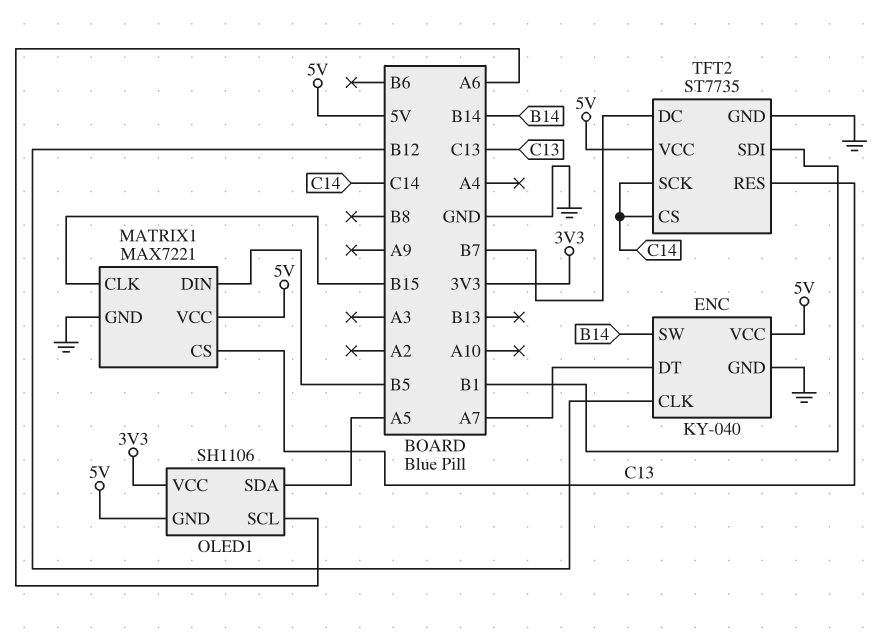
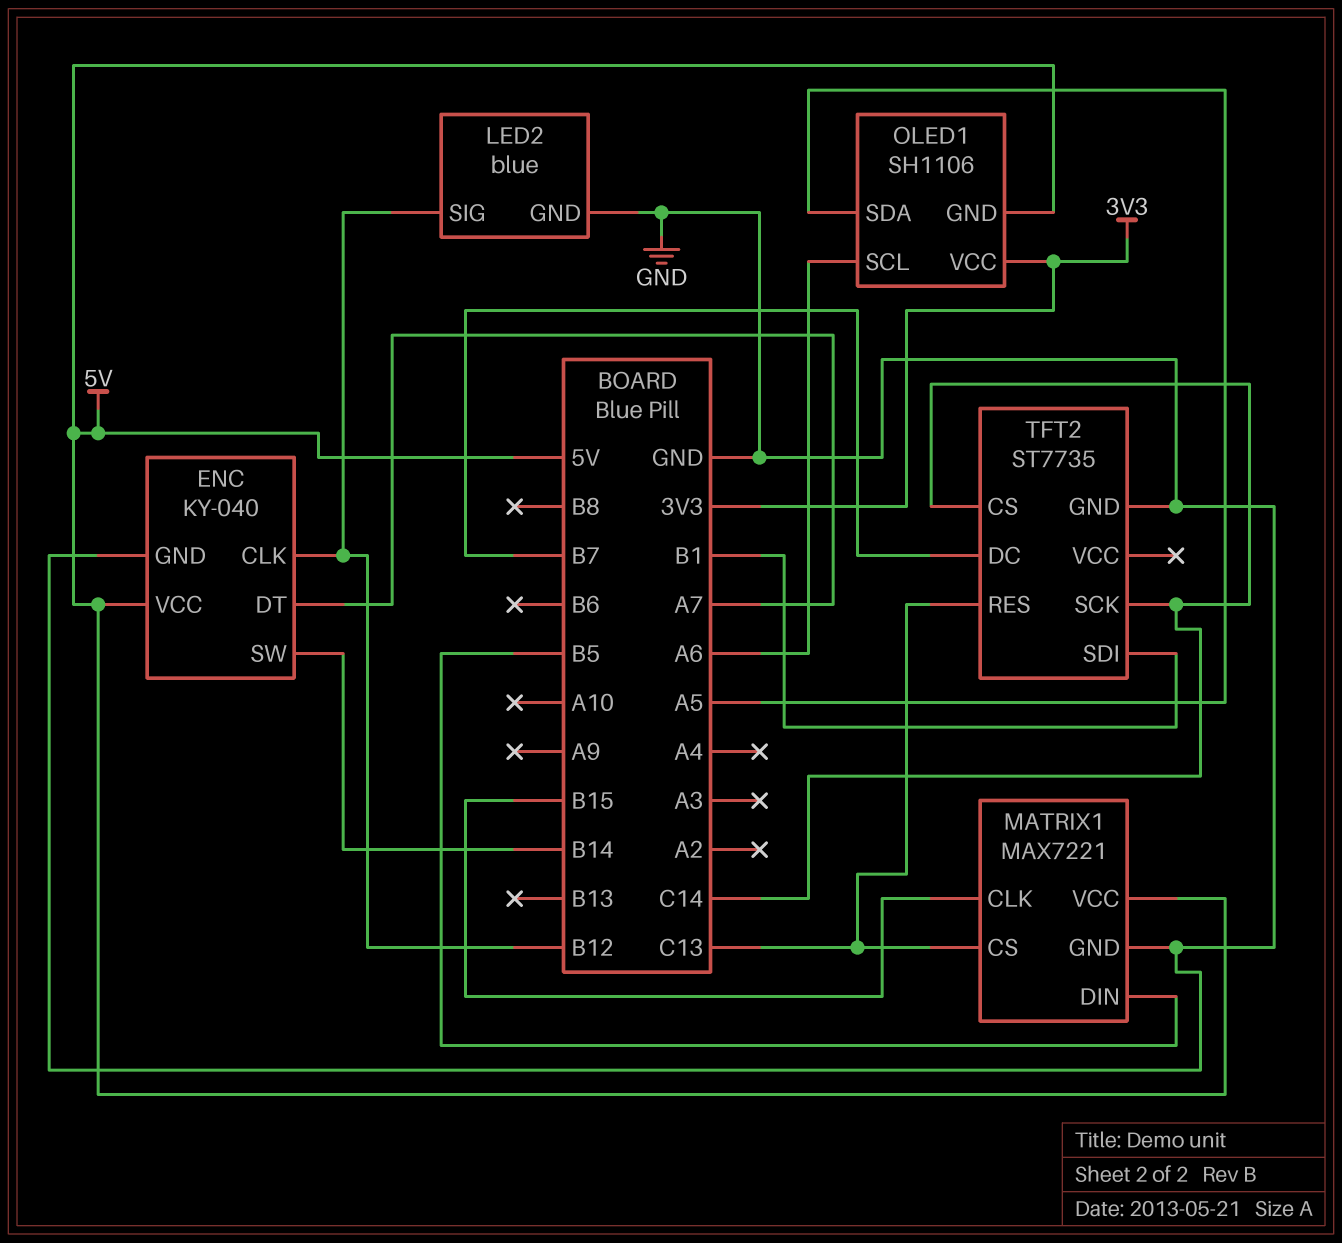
LED2: none -> blue
LED2 pin GND: none -> GND
LED2 pin SIG: none -> B12
TFT2 pin VCC: 5V -> none

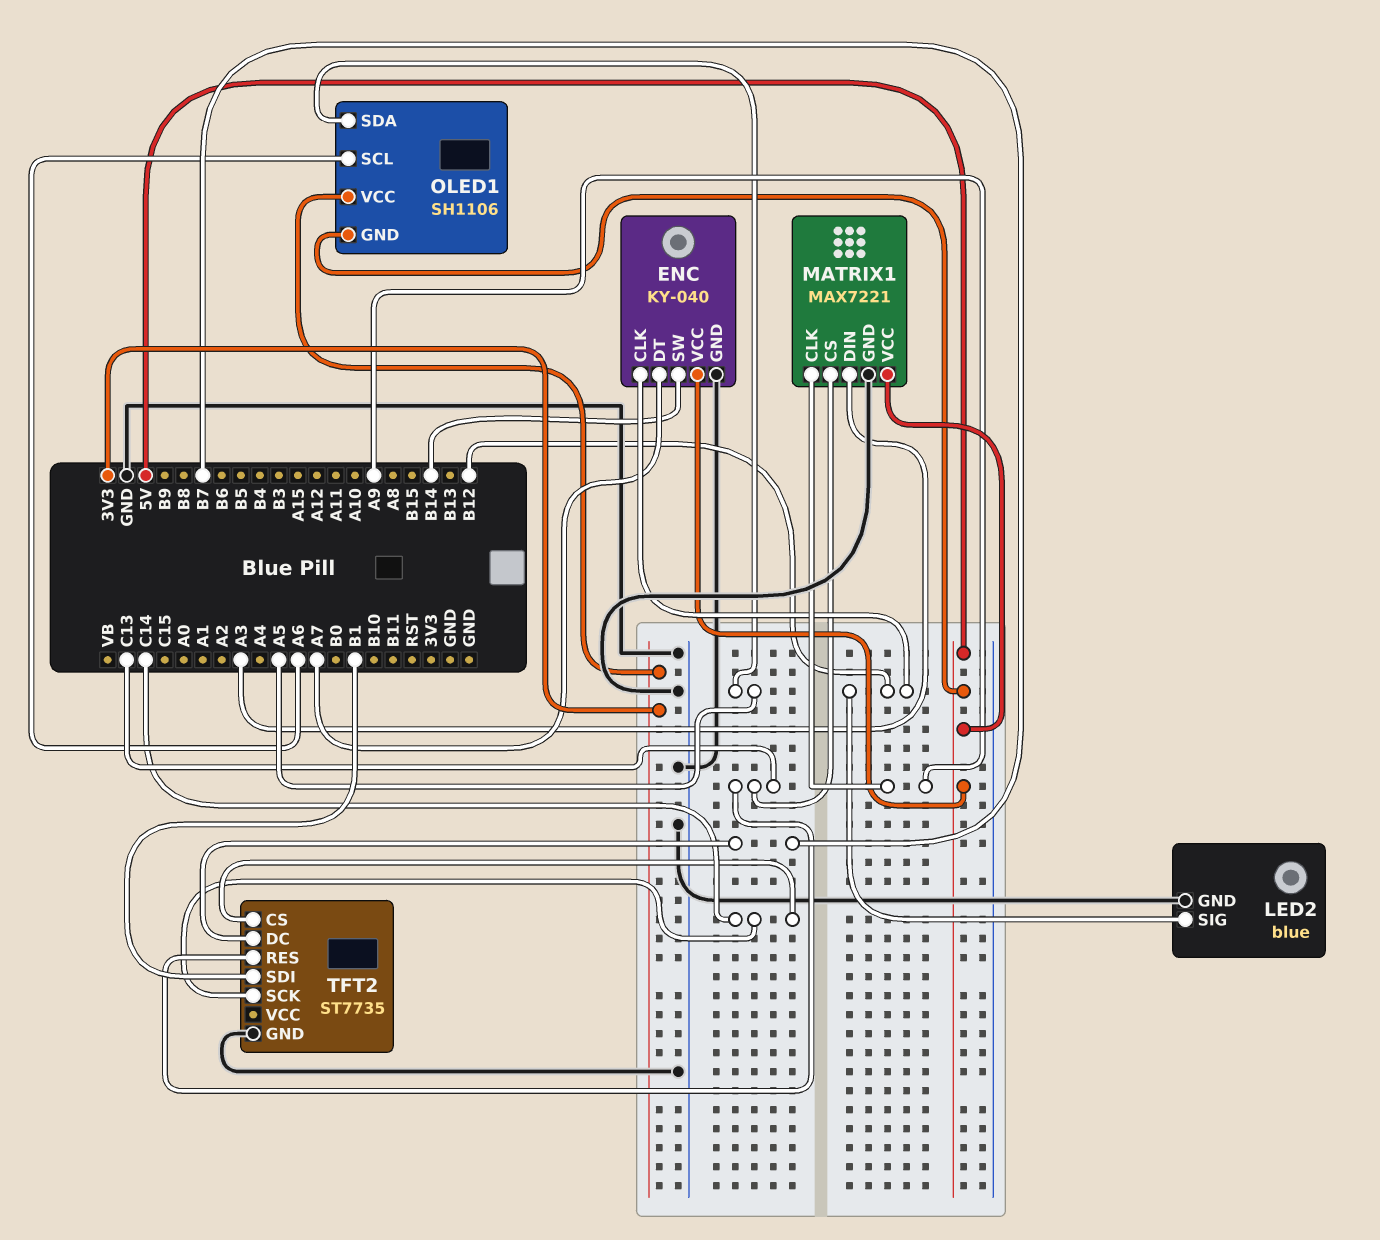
MATRIX1 pin CLK: B15 -> A9
MATRIX1 pin DIN: B5 -> A3

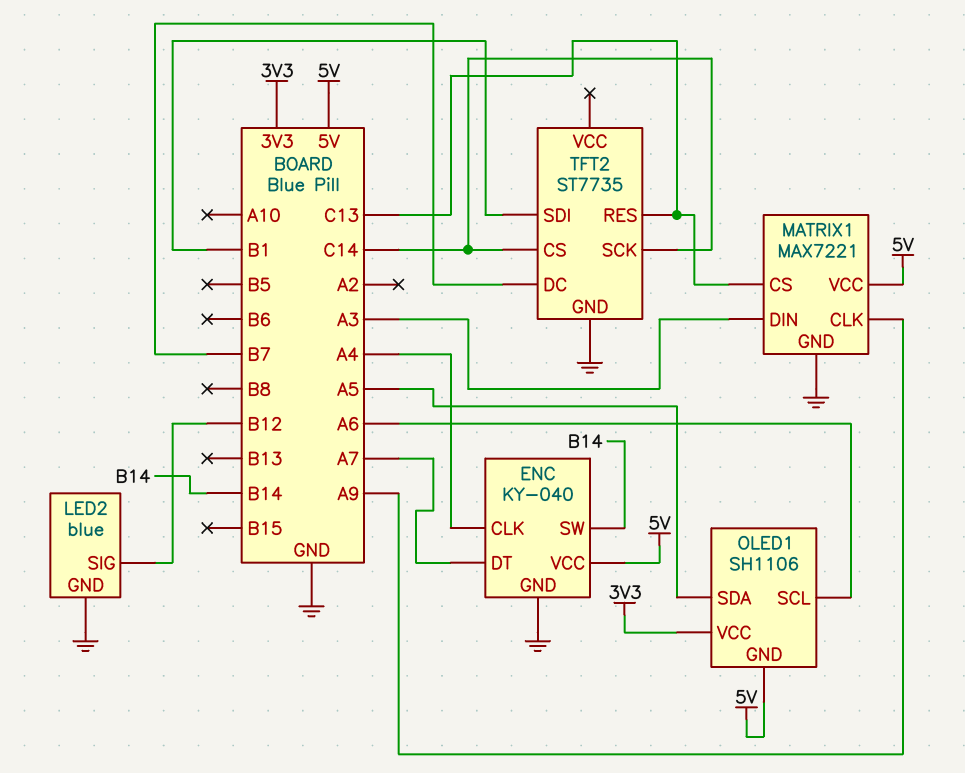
ENC pin CLK: B12 -> A4

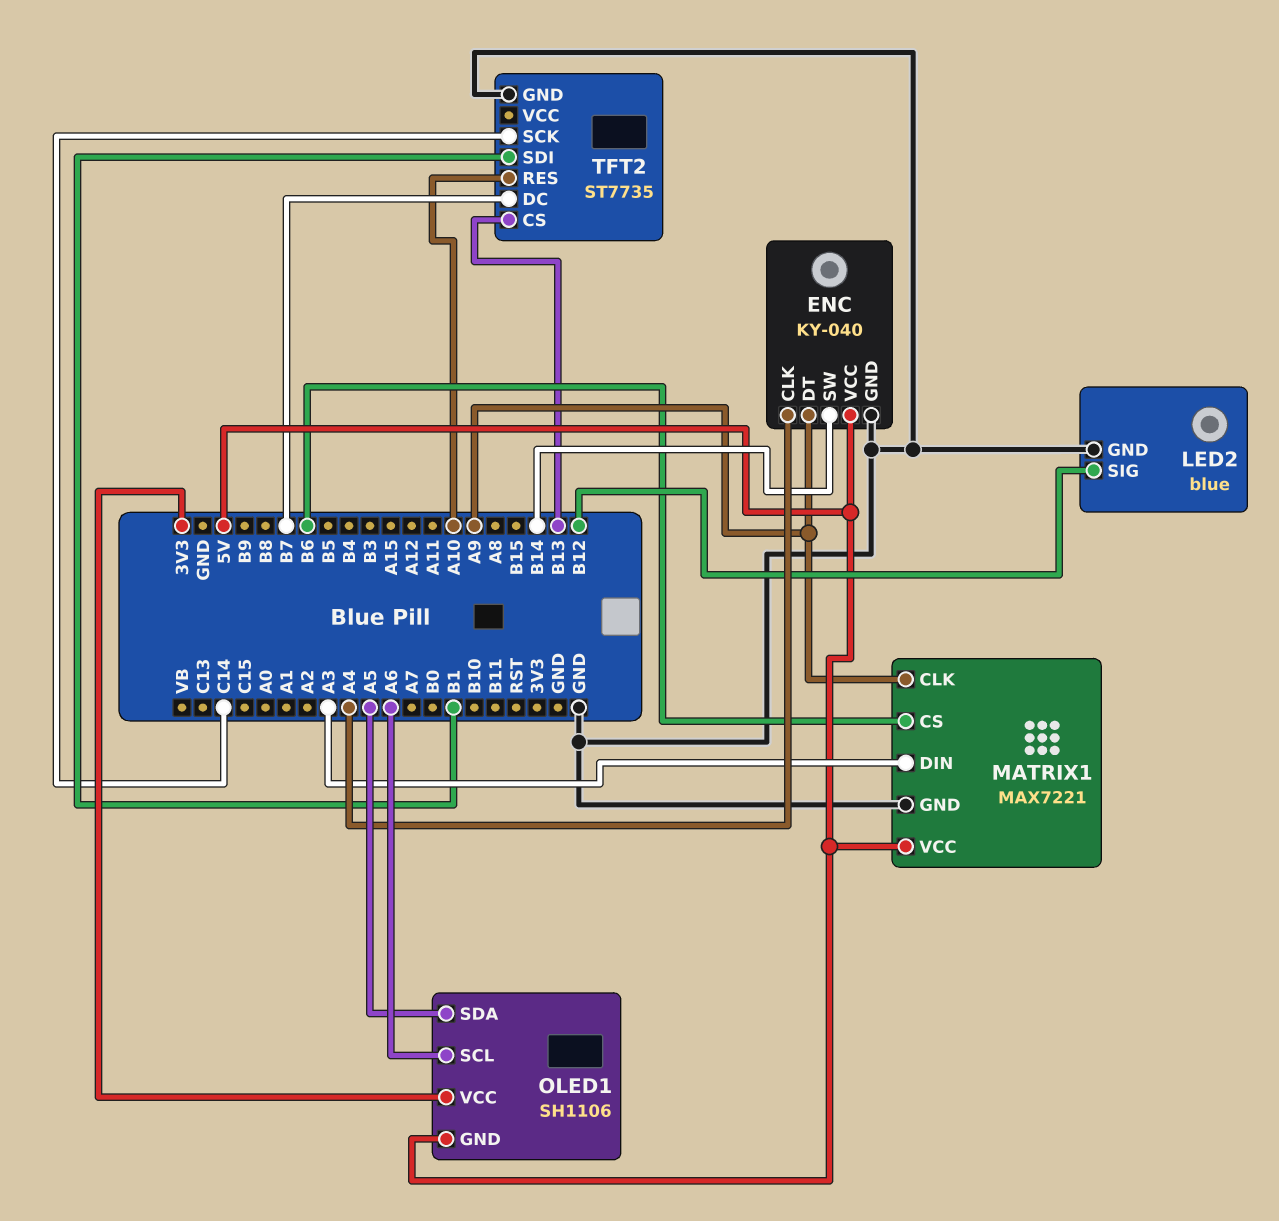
ENC pin DT: A7 -> A9
MATRIX1 pin CS: C13 -> B6
TFT2 pin CS: C14 -> B13
TFT2 pin RES: C13 -> A10

